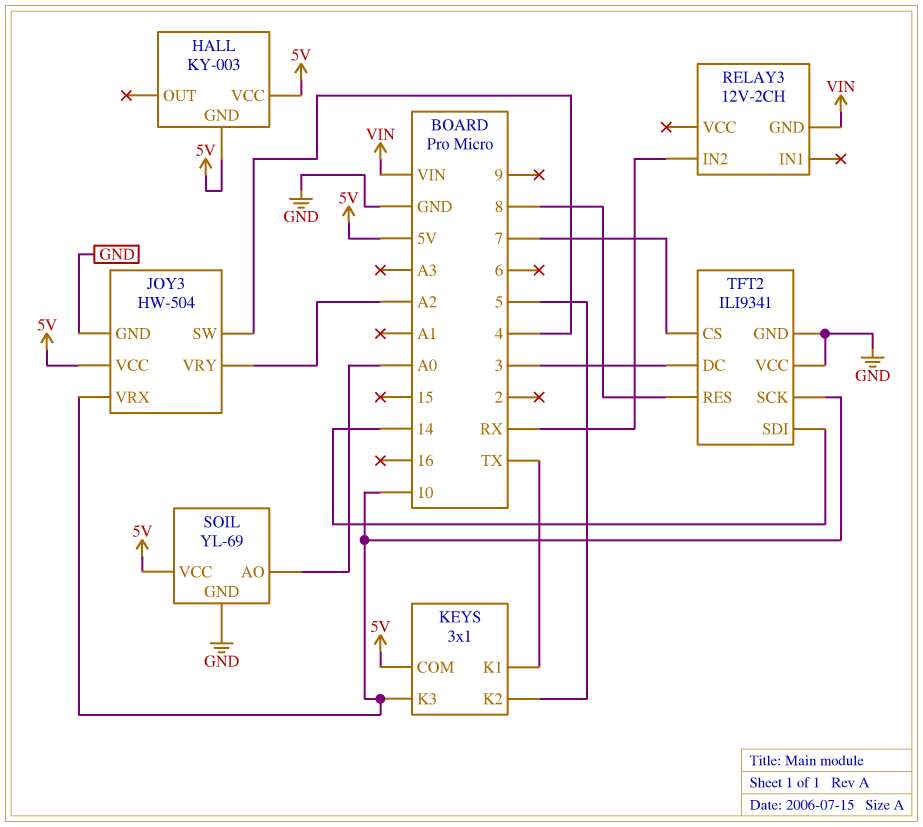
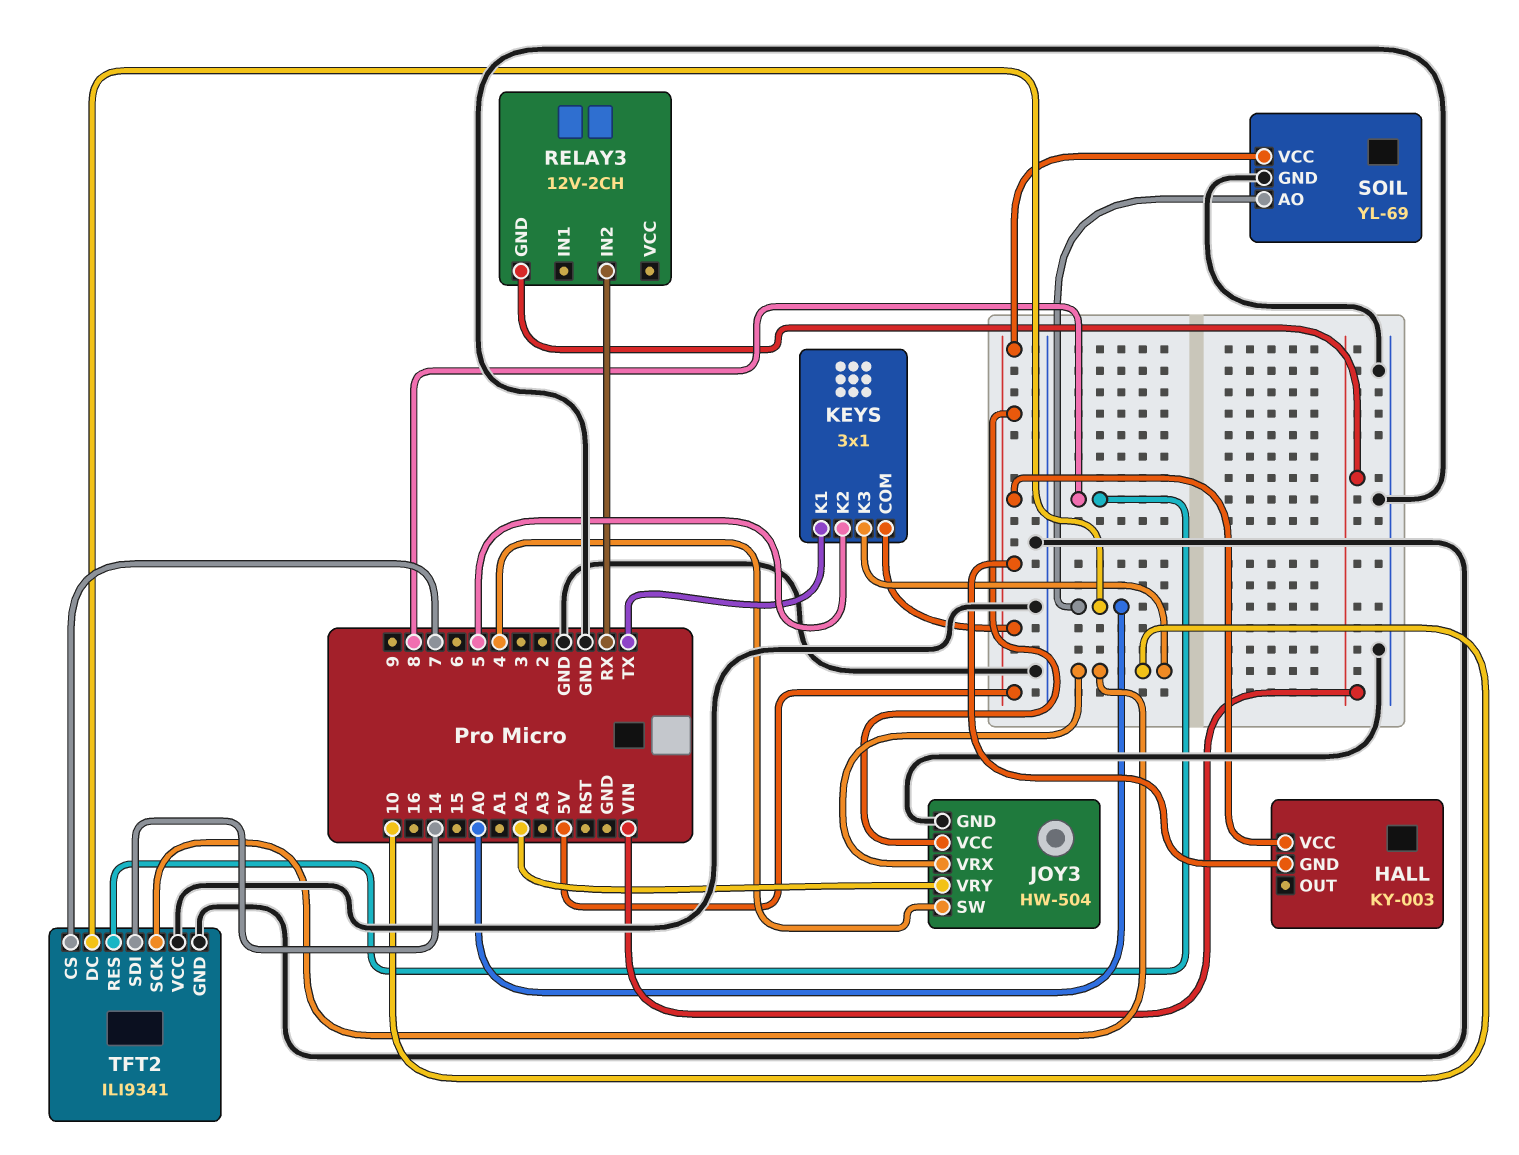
TFT2 pin DC: 3 -> A0

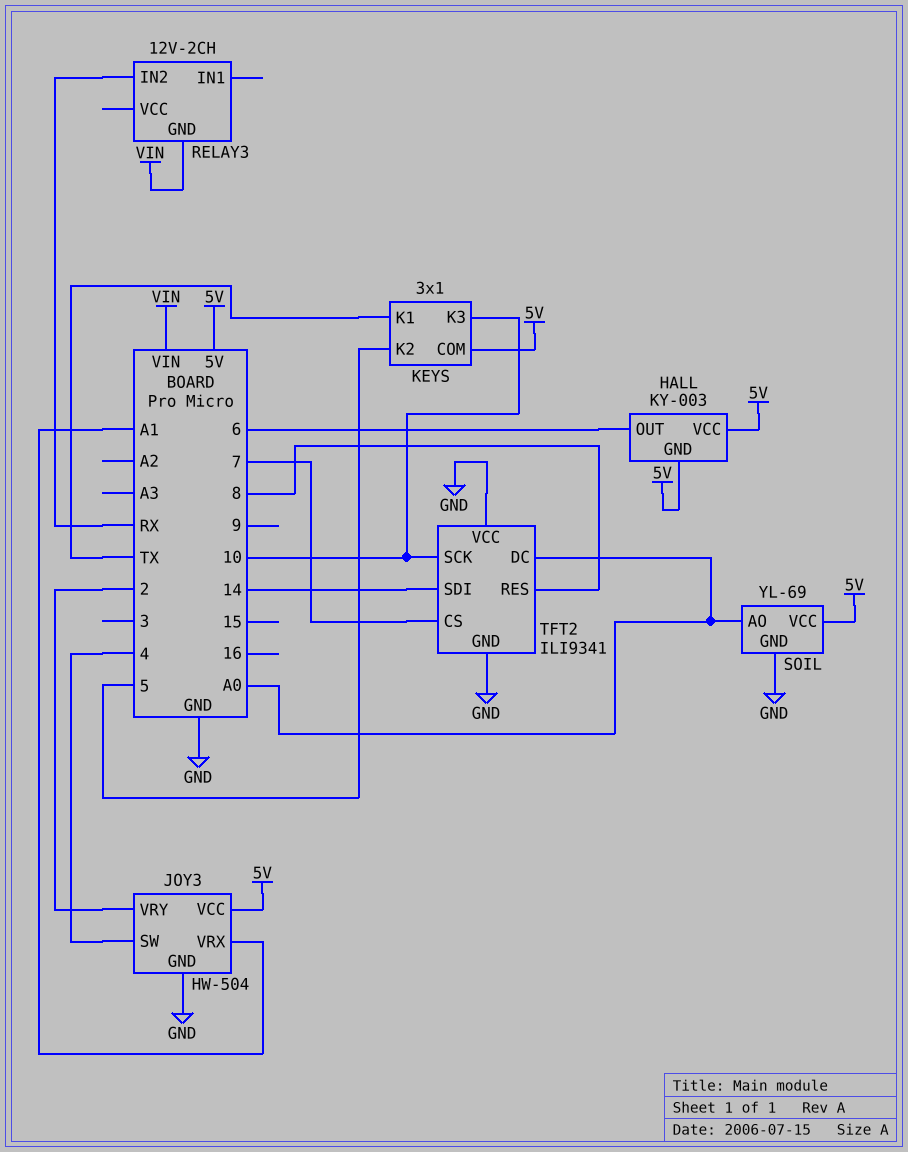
HALL pin OUT: none -> 6
JOY3 pin VRX: 10 -> A1
JOY3 pin VRY: A2 -> 2

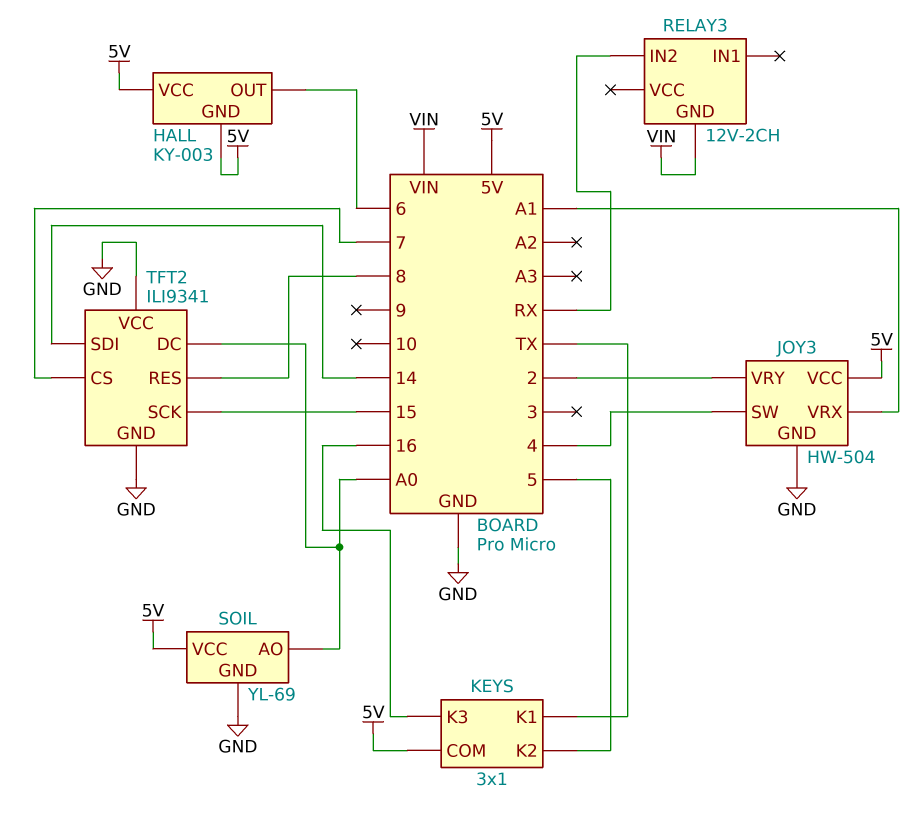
KEYS pin K3: 10 -> 16
TFT2 pin SCK: 10 -> 15

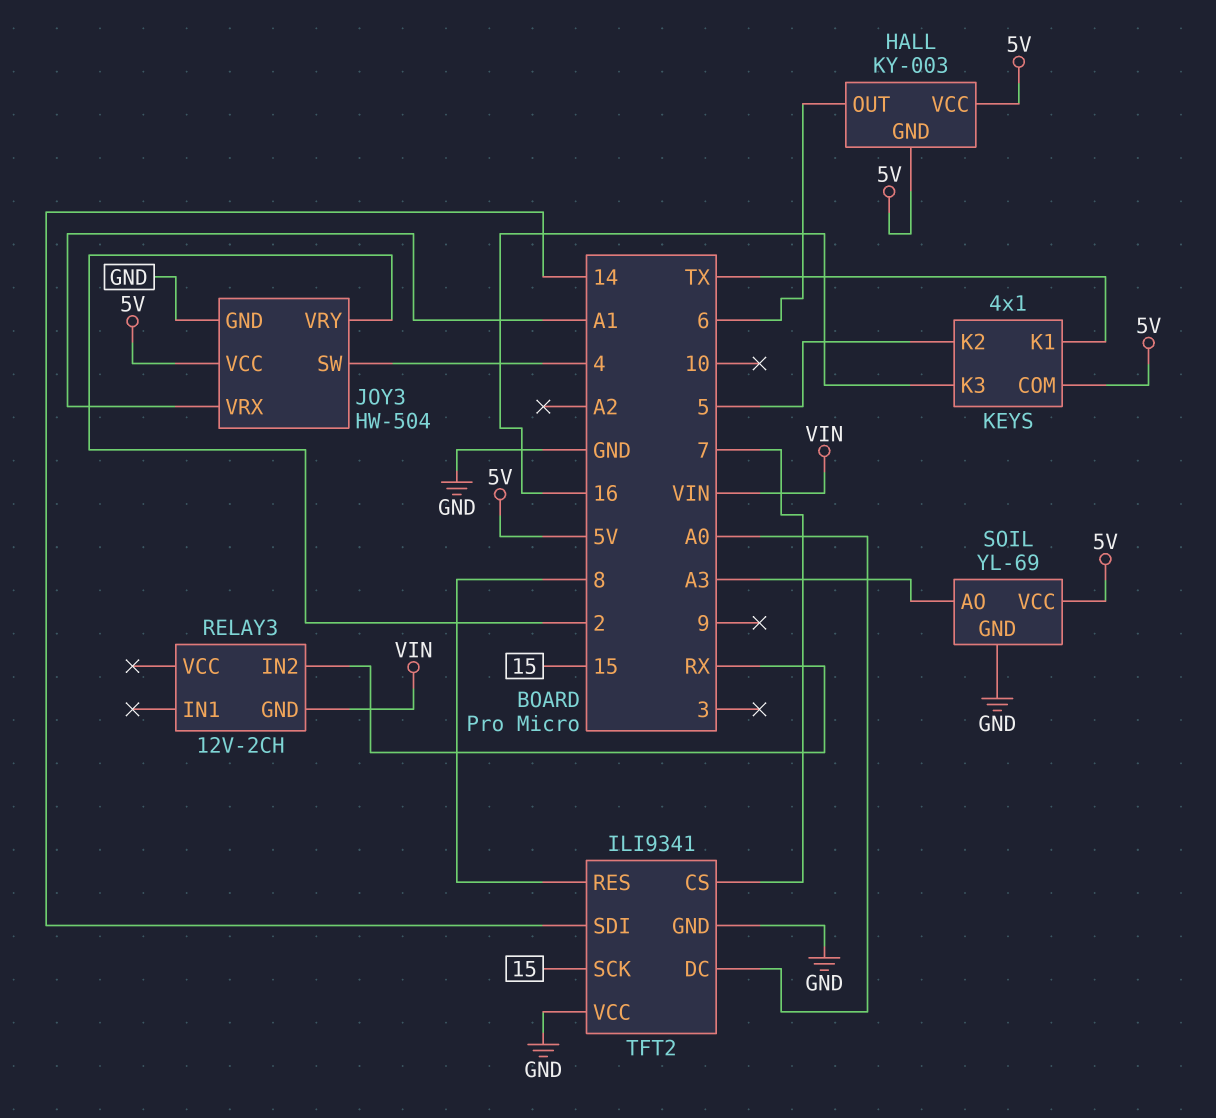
KEYS: 3x1 -> 4x1
SOIL pin AO: A0 -> A3

